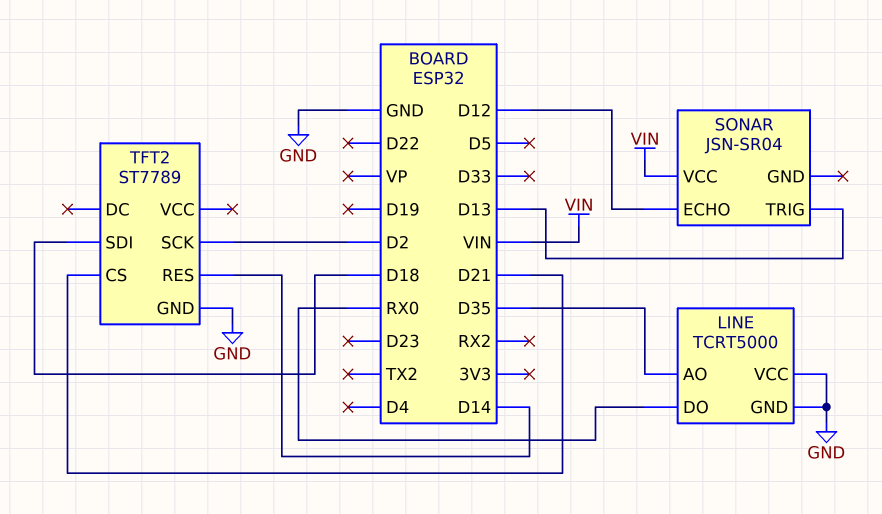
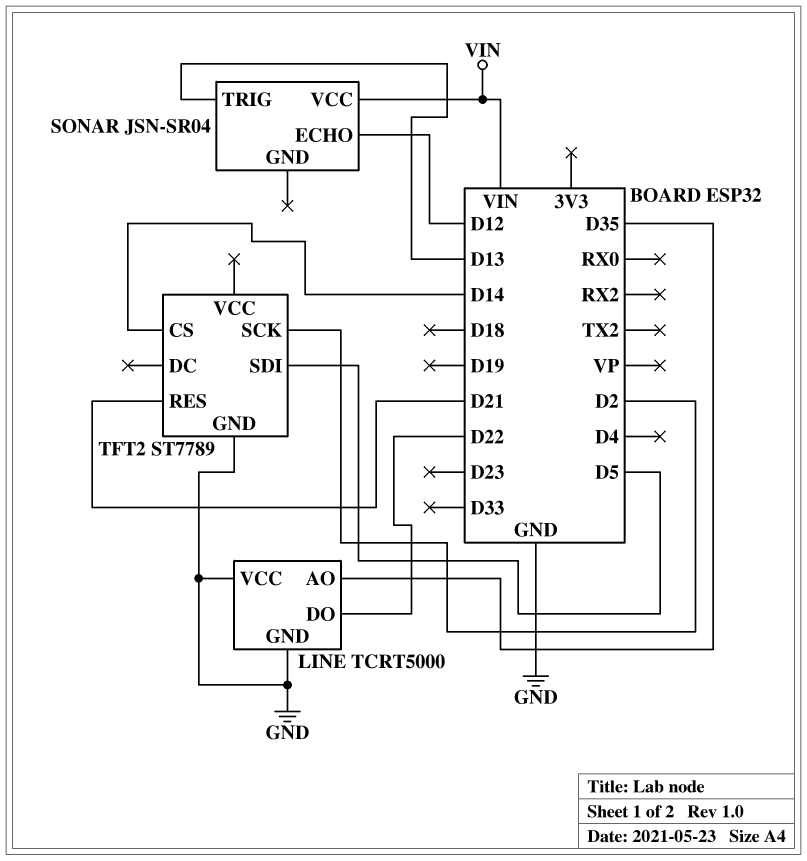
LINE pin DO: RX0 -> D22
TFT2 pin CS: D21 -> D14
TFT2 pin RES: D14 -> D21
TFT2 pin SDI: D18 -> D5

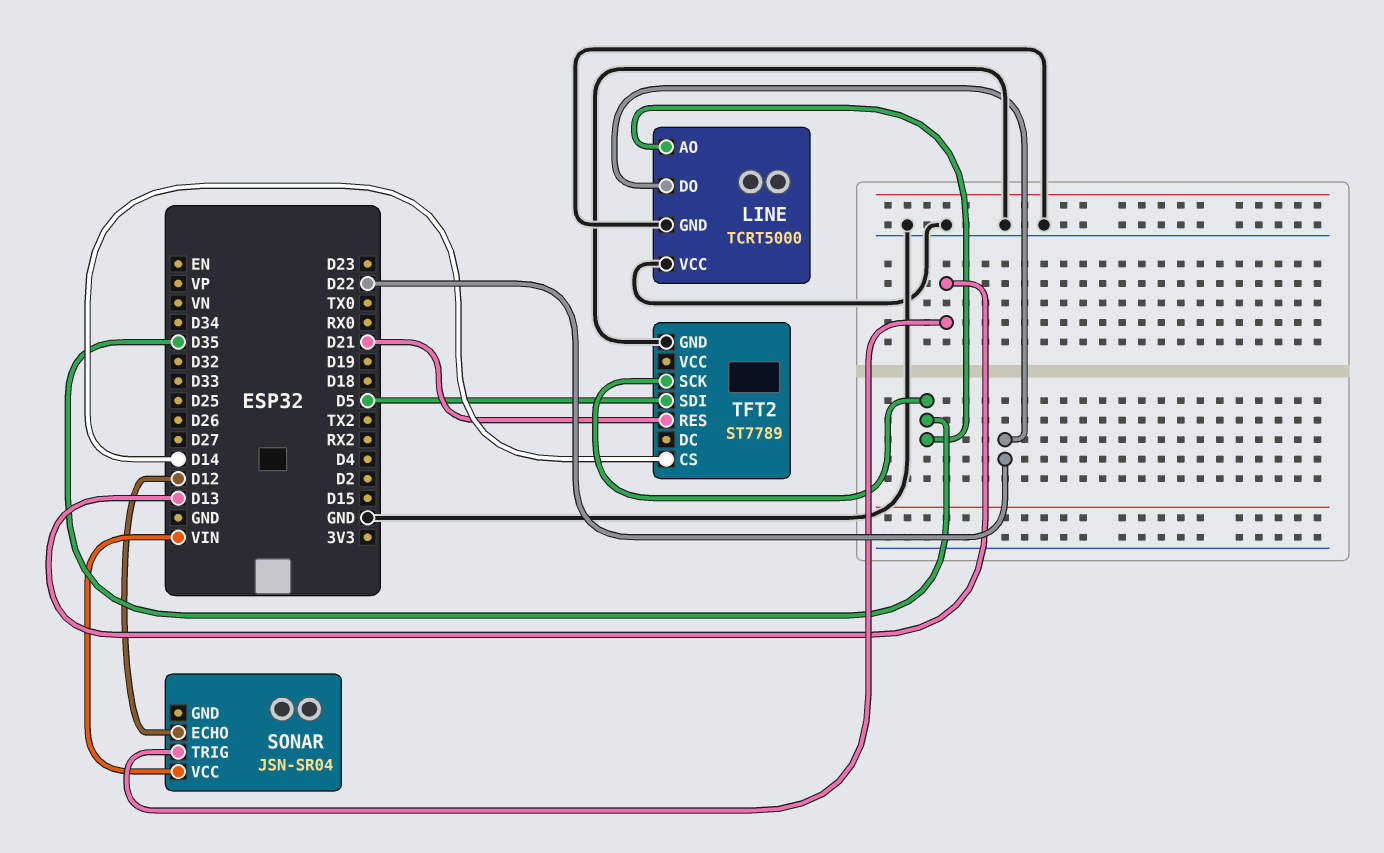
TFT2 pin SCK: D2 -> D35

